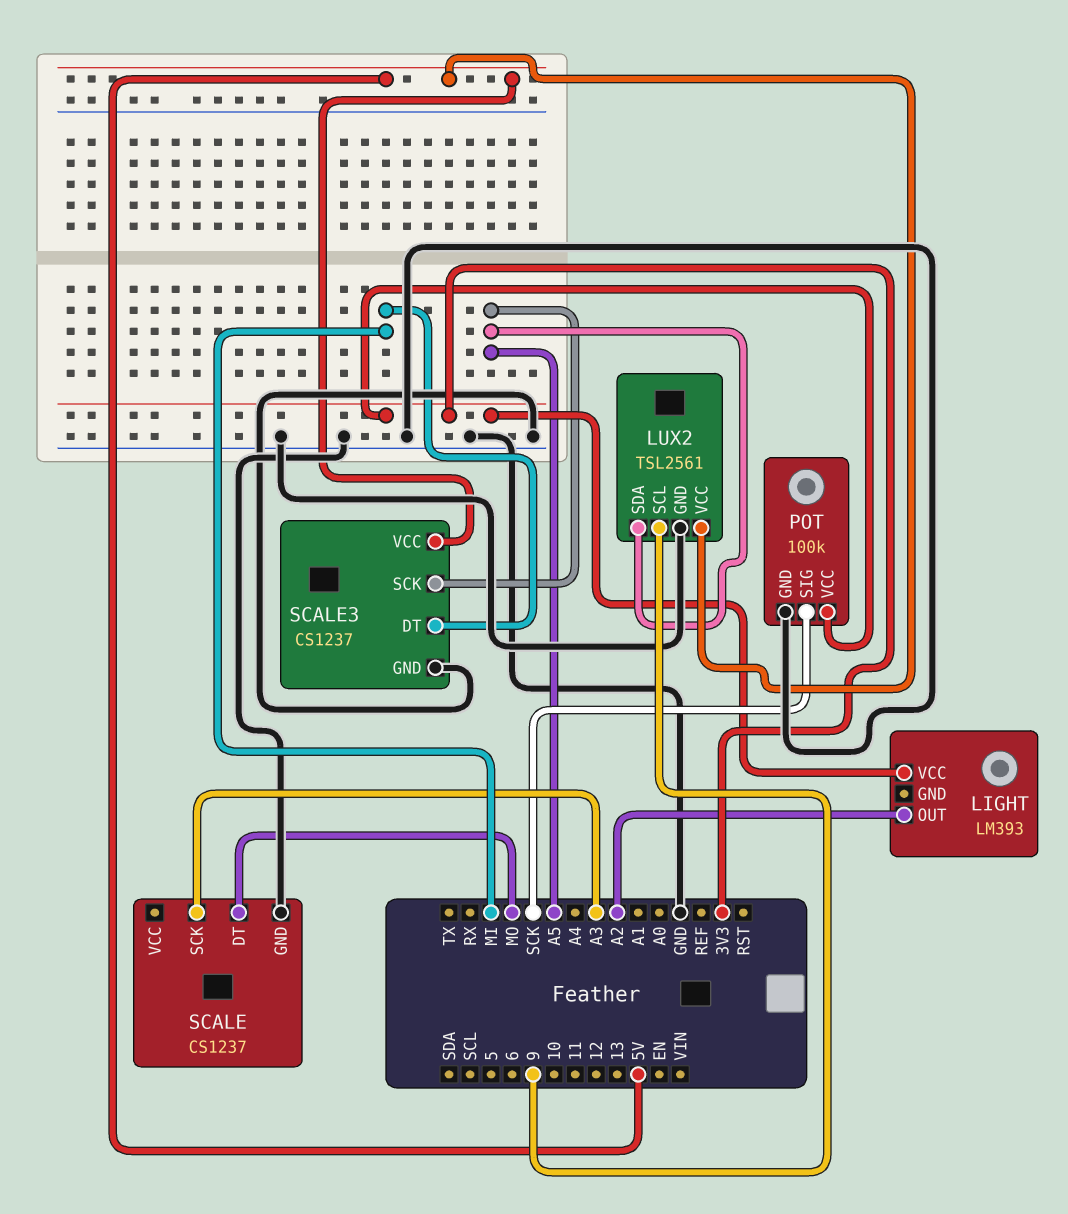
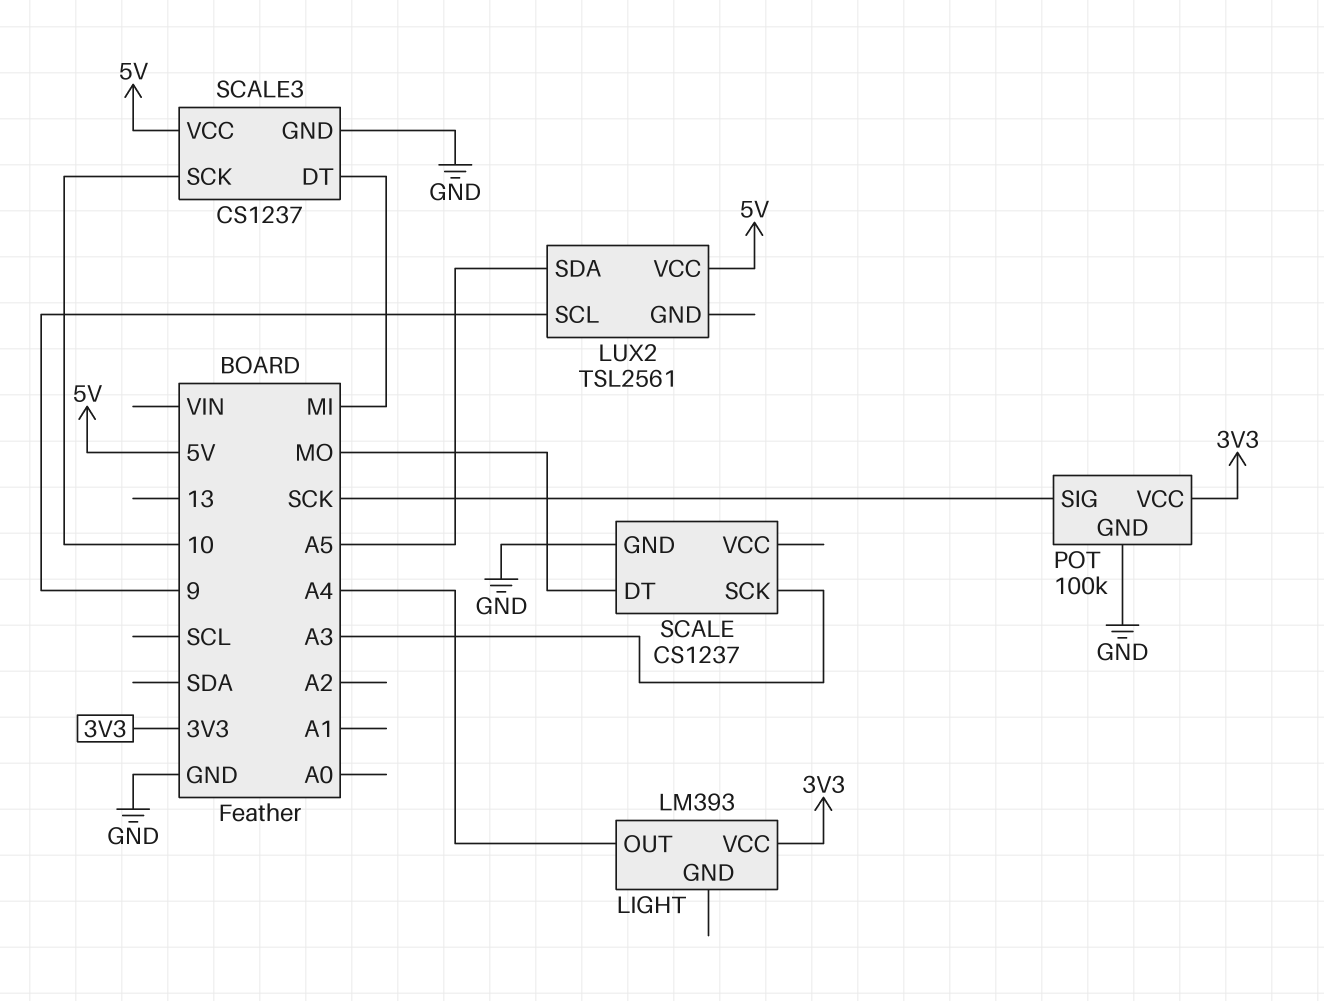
LIGHT pin OUT: A2 -> A4
LUX2 pin GND: GND -> none
SCALE3 pin SCK: A5 -> 10

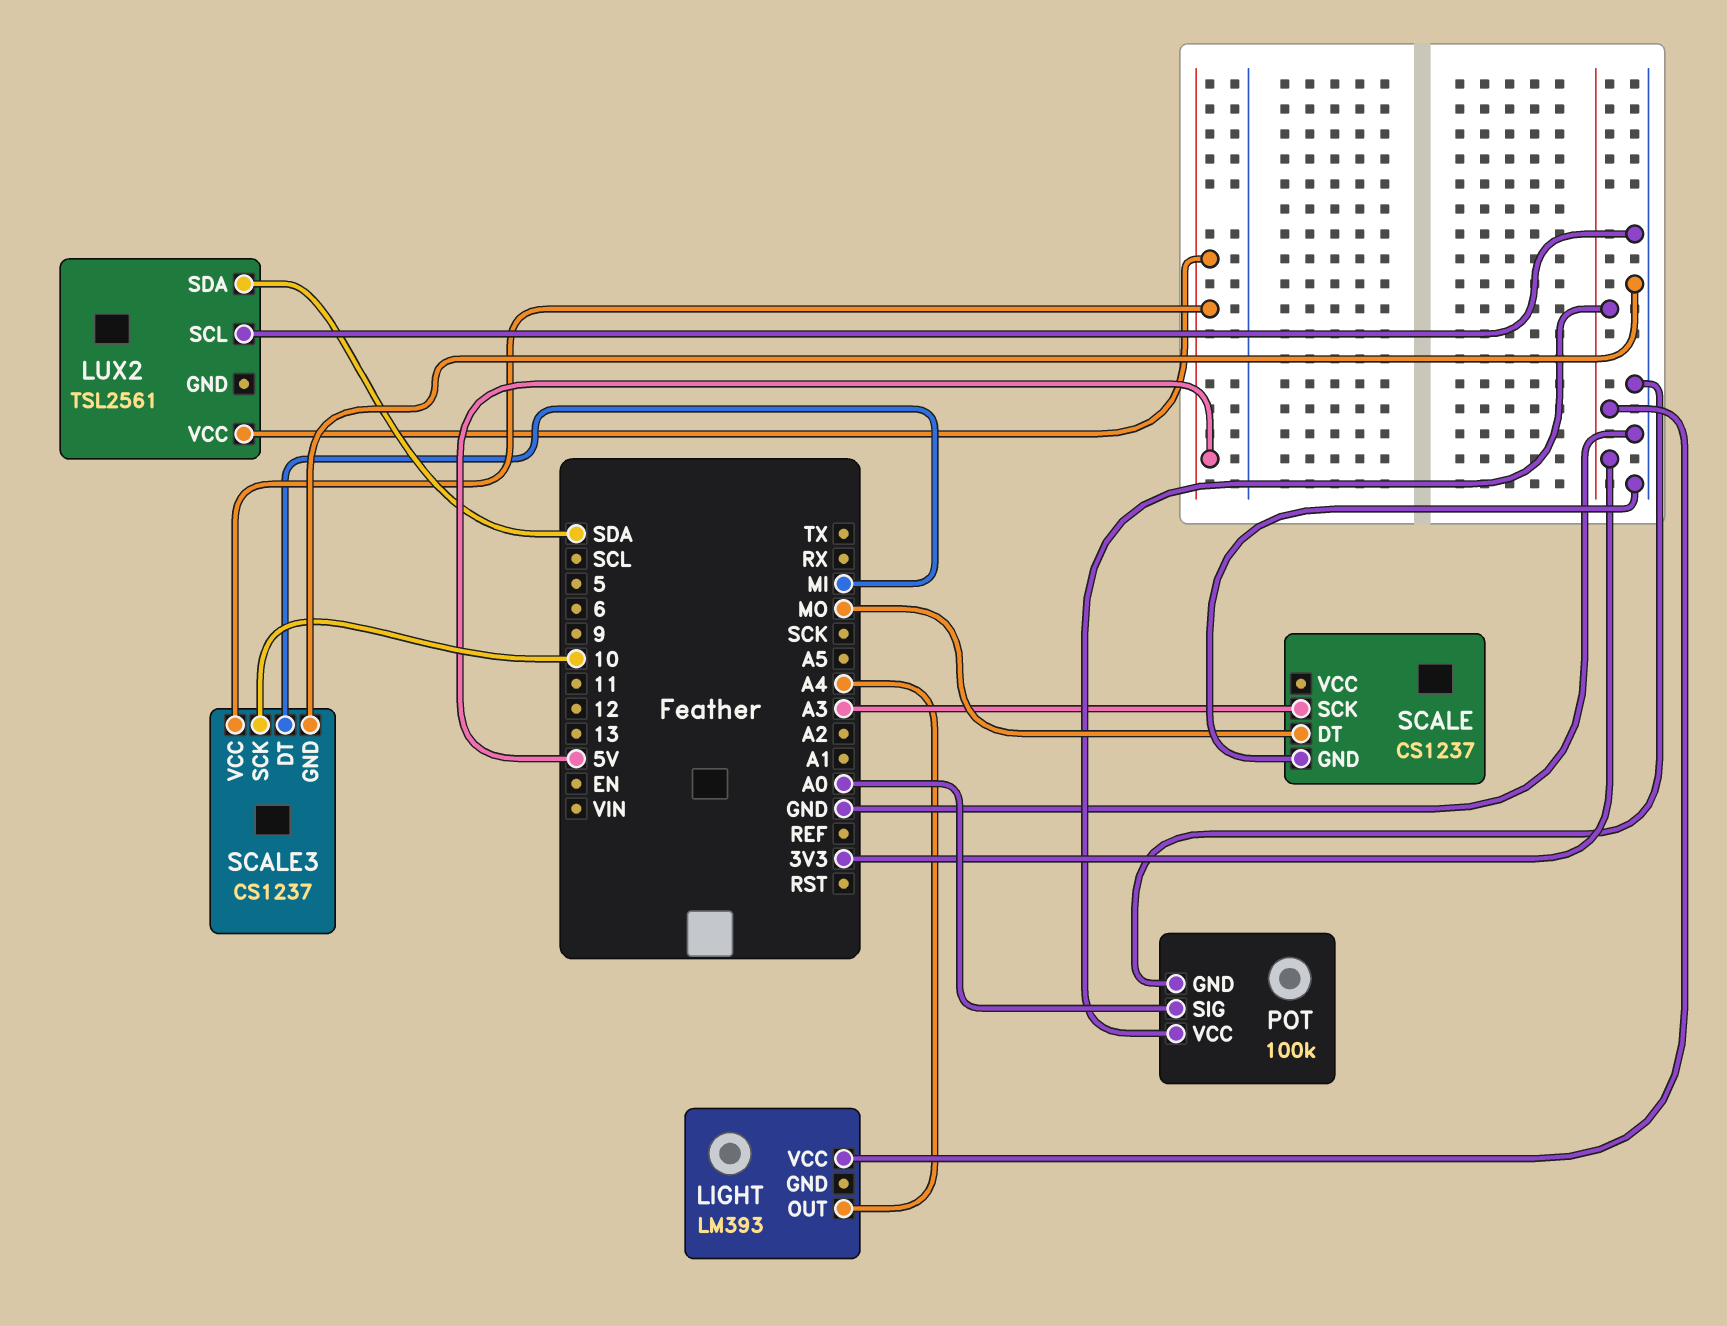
LUX2 pin SCL: 9 -> GND
LUX2 pin SDA: A5 -> SDA
POT pin SIG: SCK -> A0

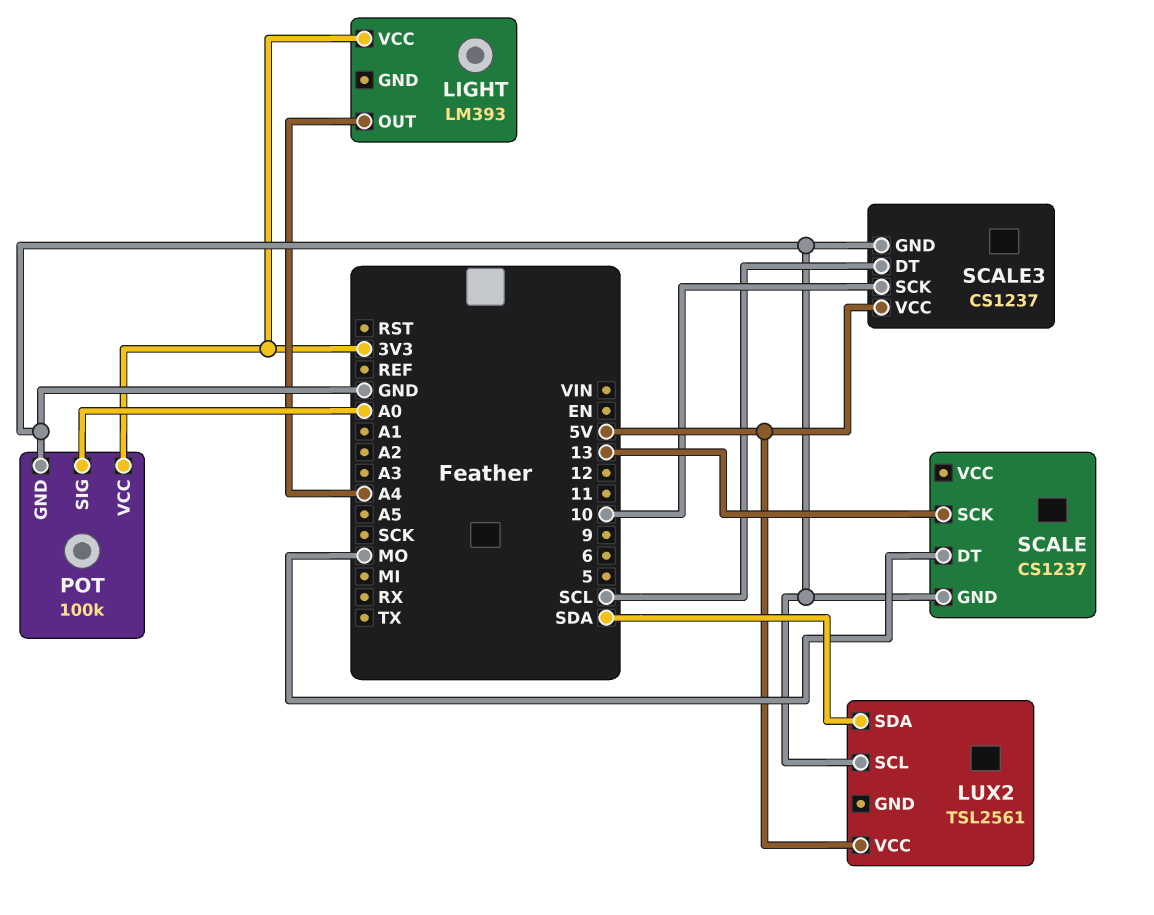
SCALE pin SCK: A3 -> 13
SCALE3 pin DT: MI -> SCL

